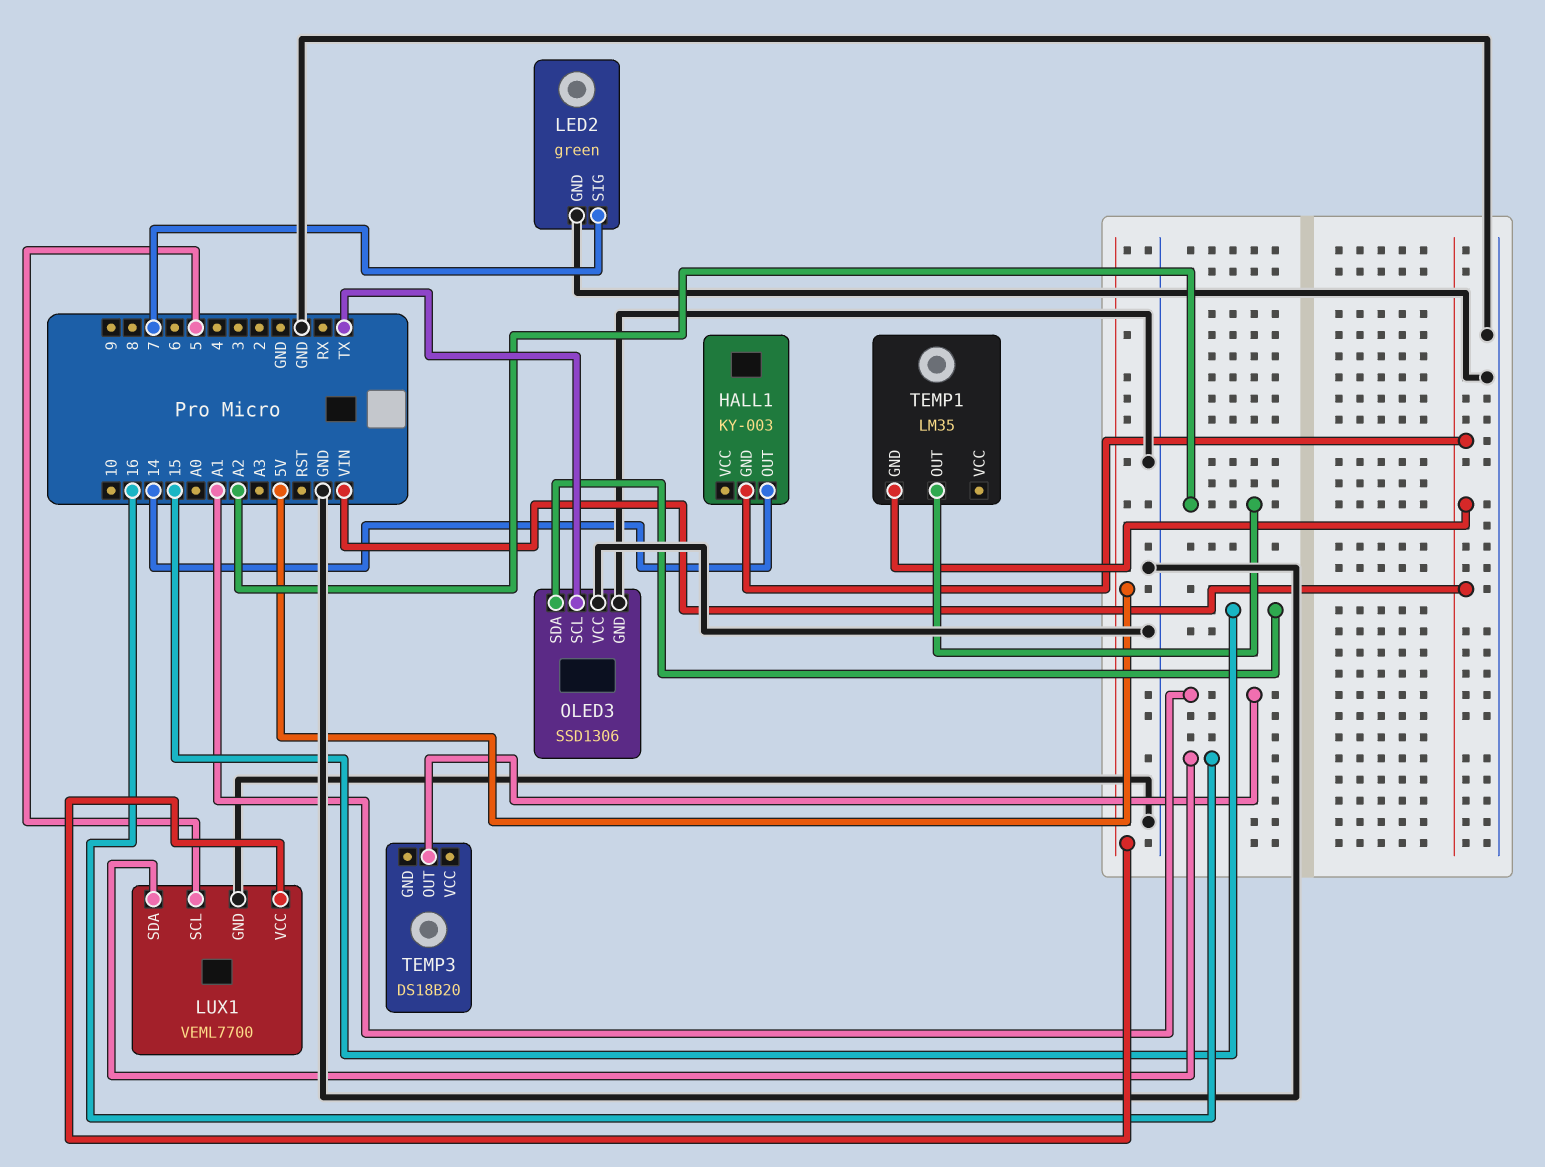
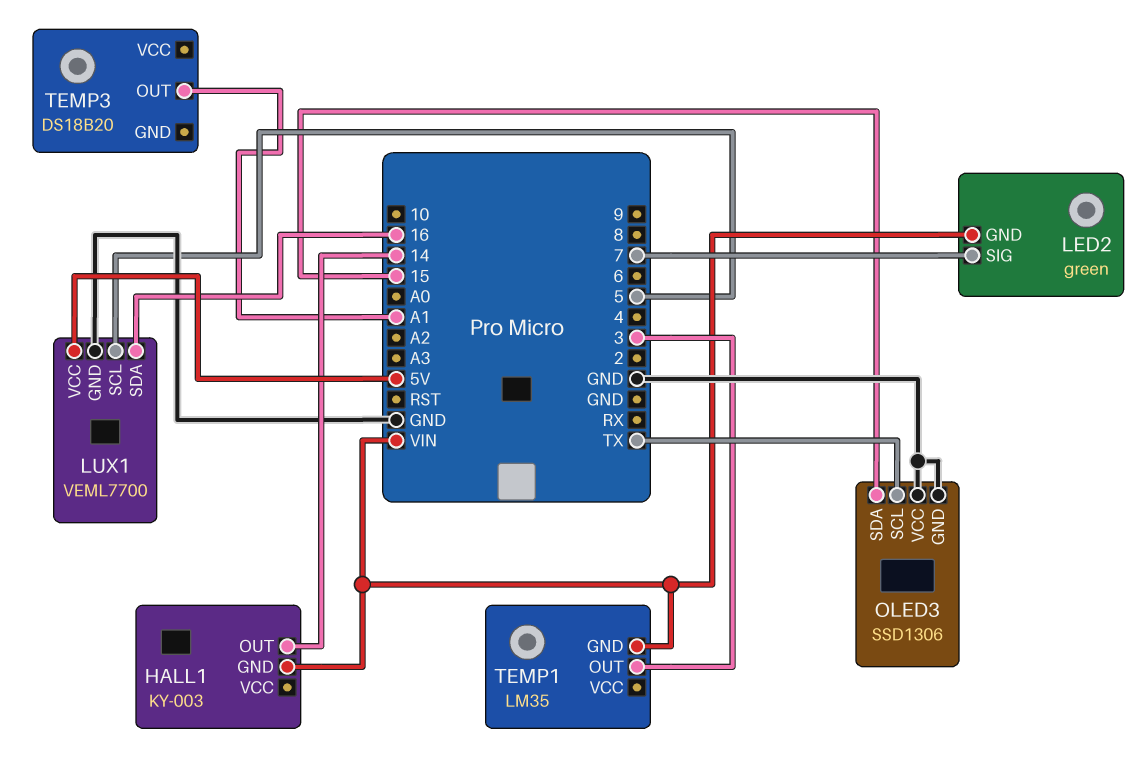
LED2 pin GND: GND -> VIN
TEMP1 pin OUT: A2 -> 3

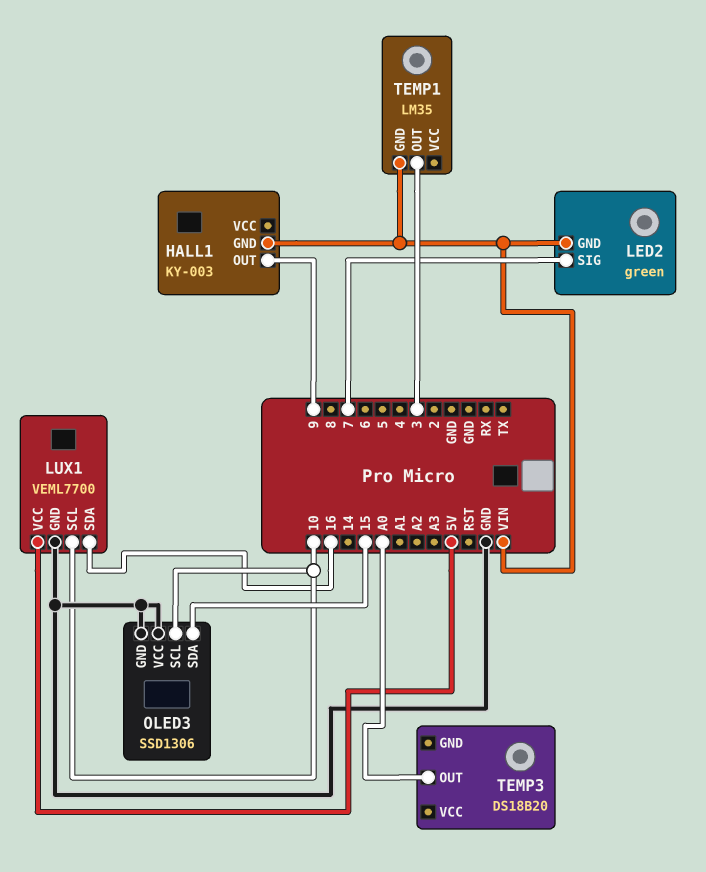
HALL1 pin OUT: 14 -> 9
LUX1 pin SCL: 5 -> 10
OLED3 pin SCL: TX -> 10
TEMP3 pin OUT: A1 -> A0

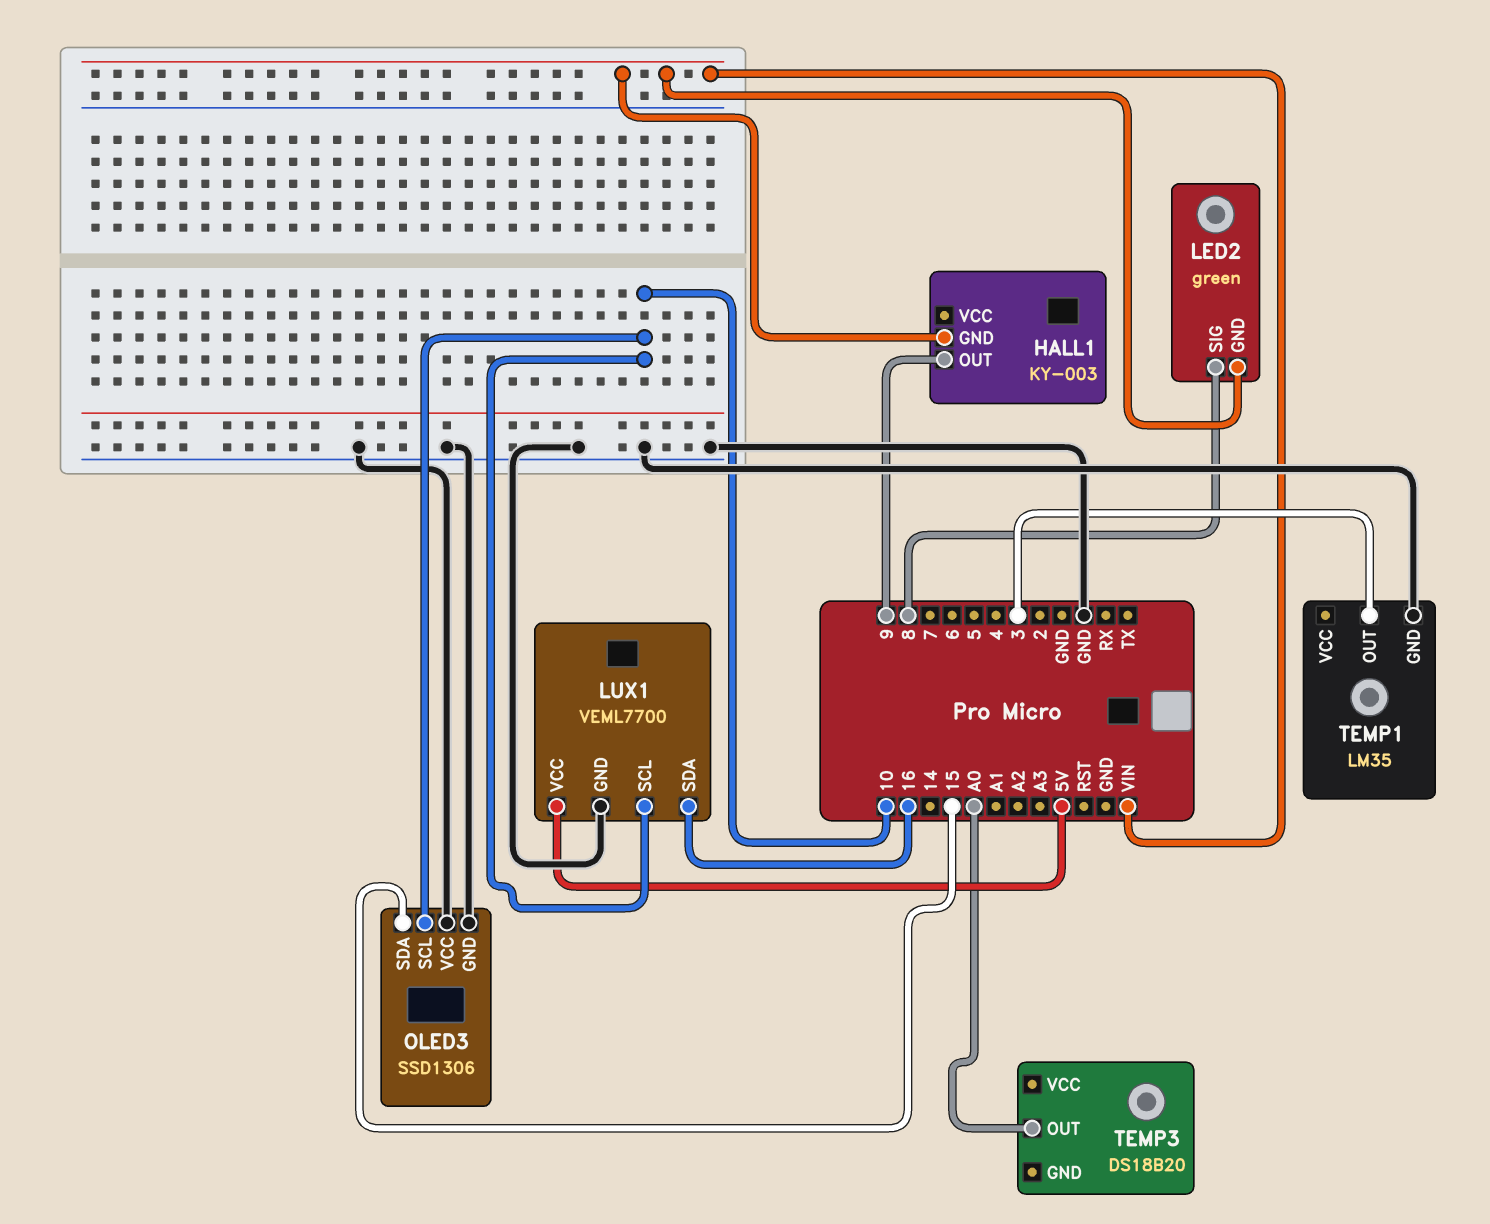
LED2 pin SIG: 7 -> 8
TEMP1 pin GND: VIN -> GND

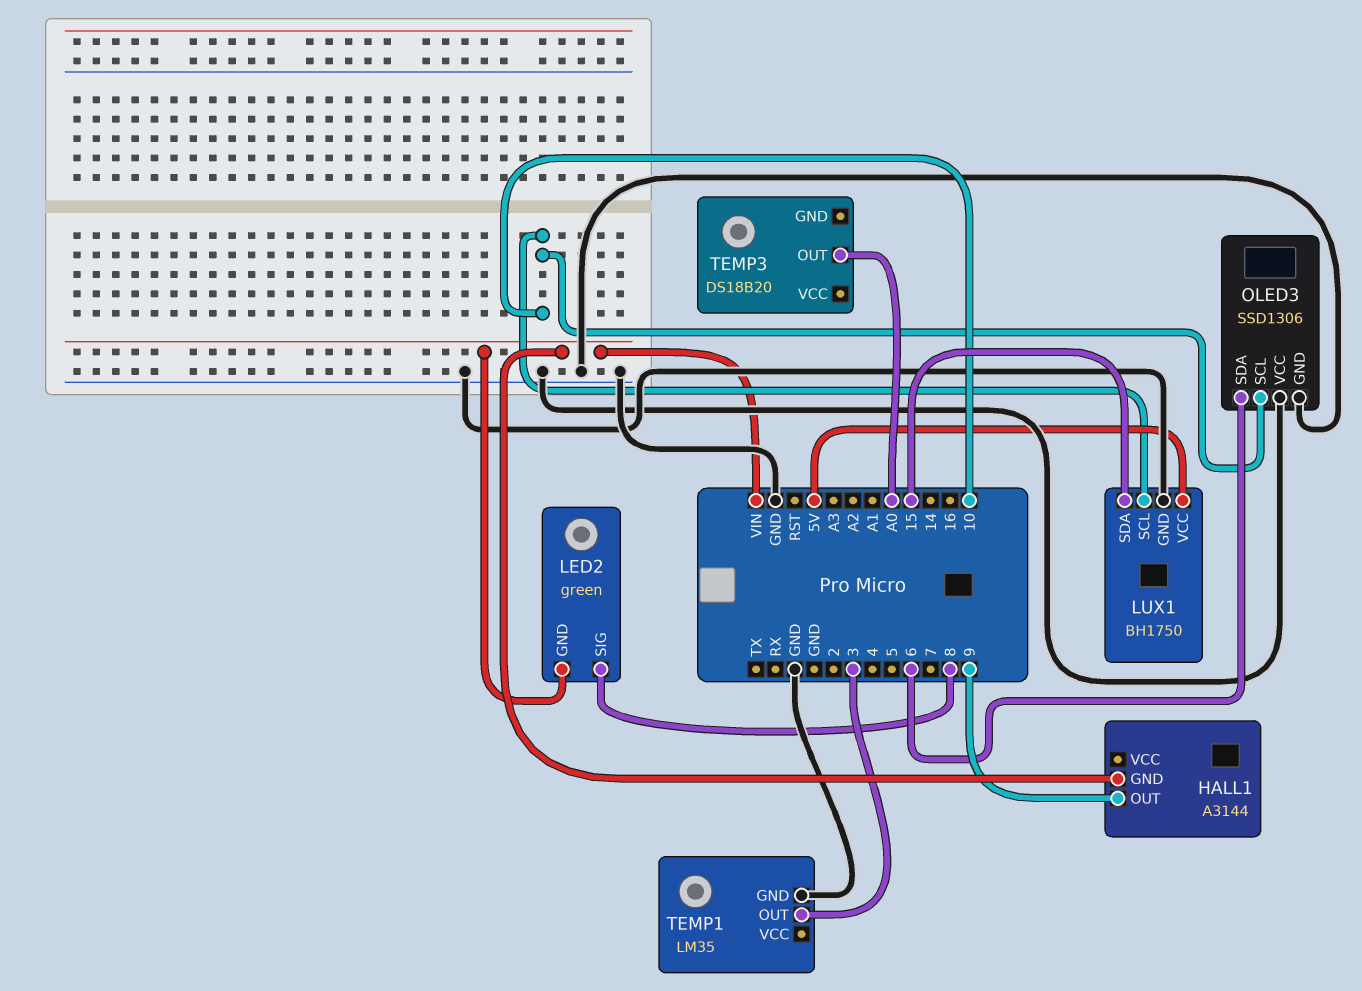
HALL1: KY-003 -> A3144
LUX1: VEML7700 -> BH1750
LUX1 pin SDA: 16 -> 15
OLED3 pin SDA: 15 -> 6

